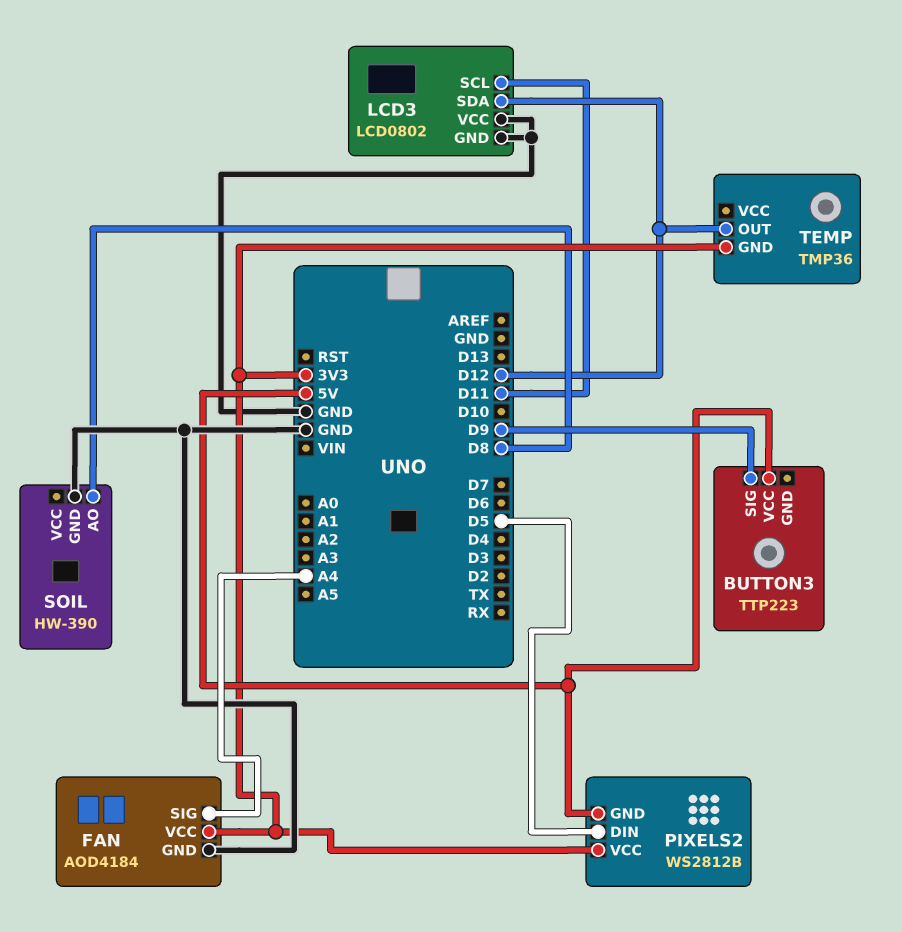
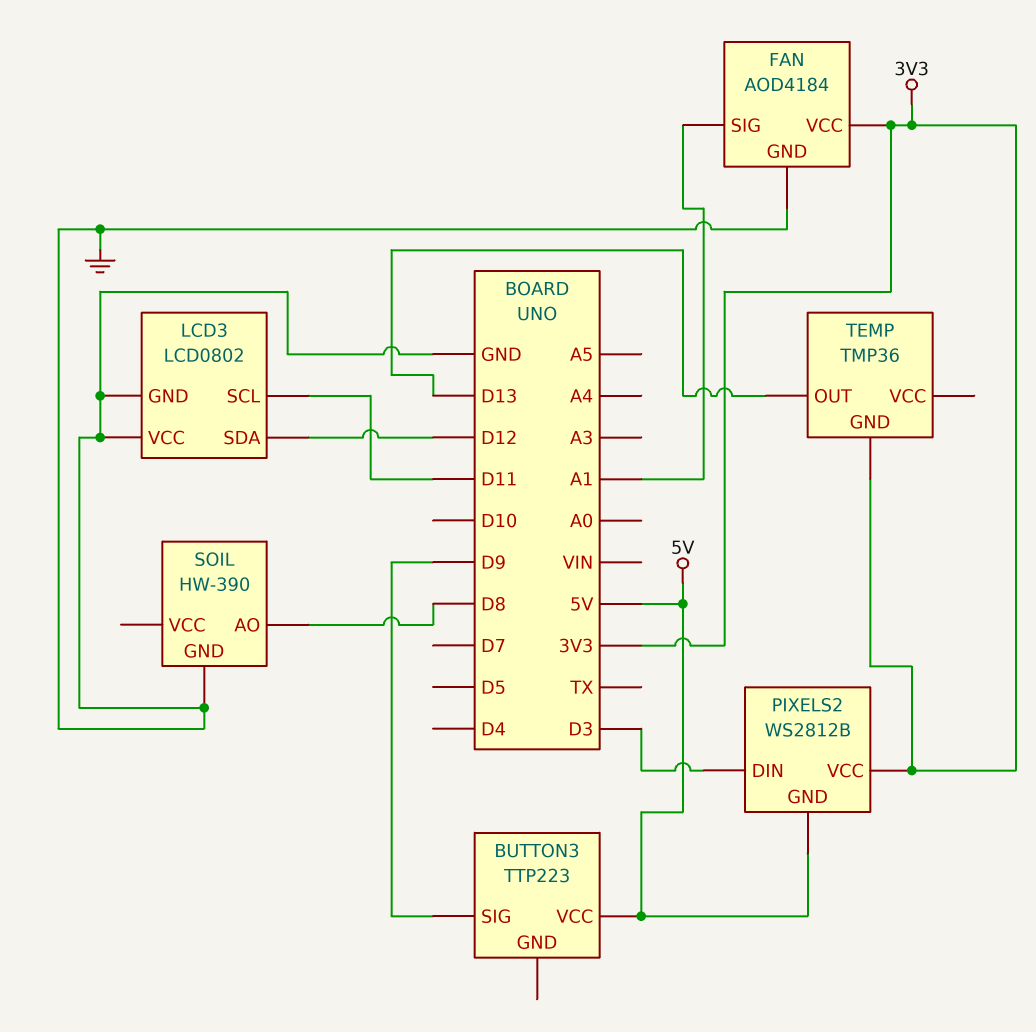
FAN pin SIG: A4 -> A1
PIXELS2 pin DIN: D5 -> D3
TEMP pin OUT: D12 -> D13

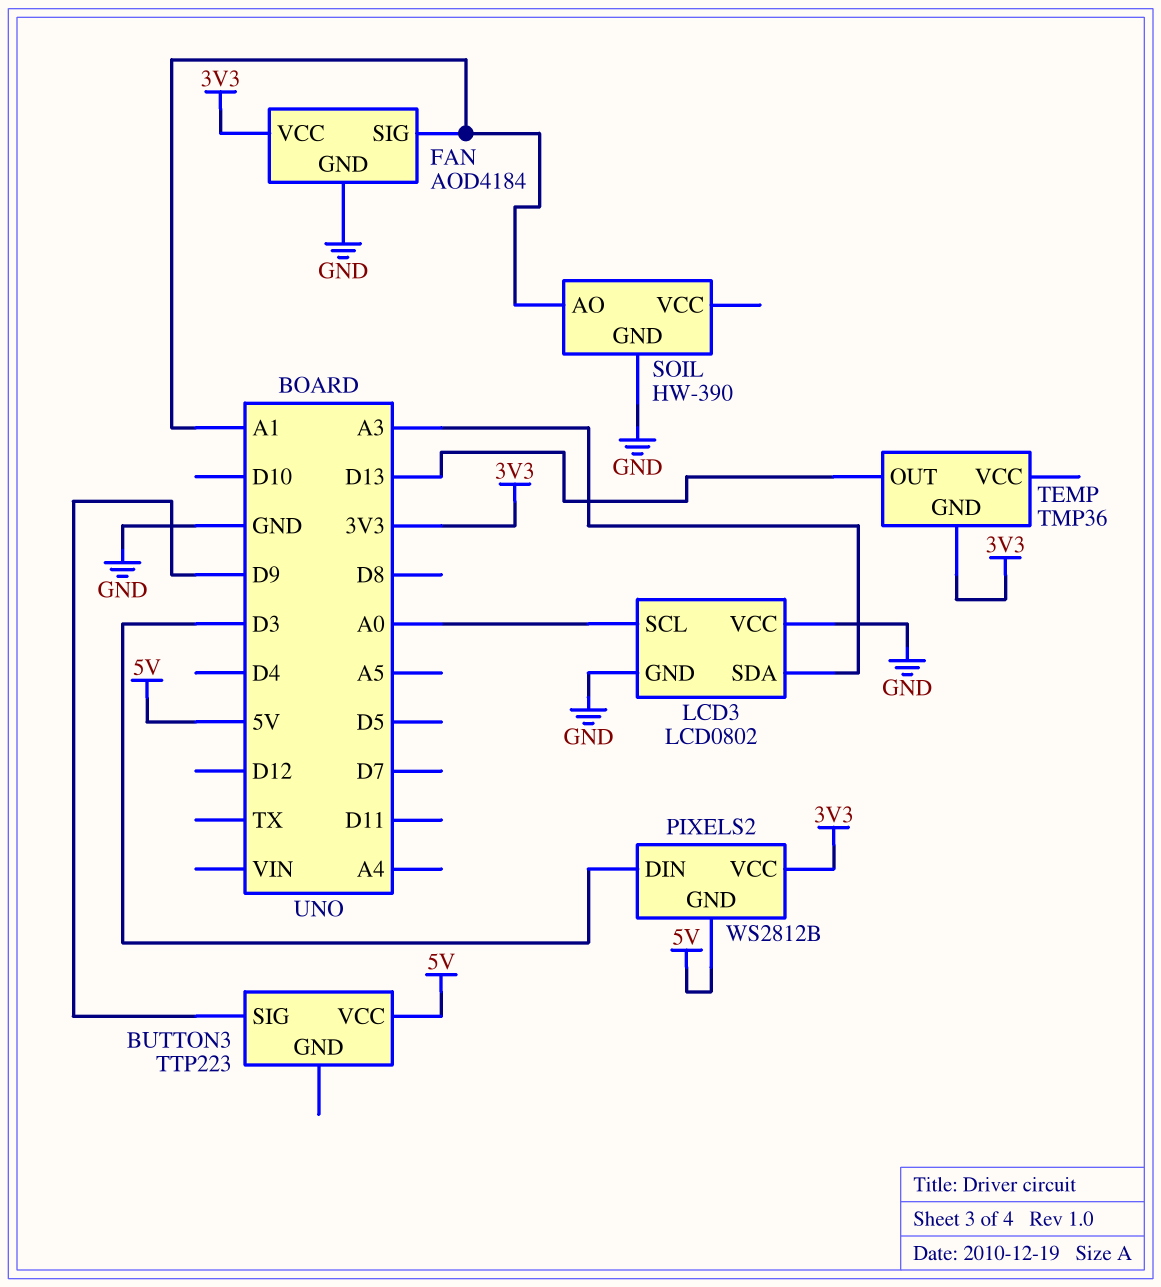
LCD3 pin SCL: D11 -> A0
LCD3 pin SDA: D12 -> A3
SOIL pin AO: D8 -> A1

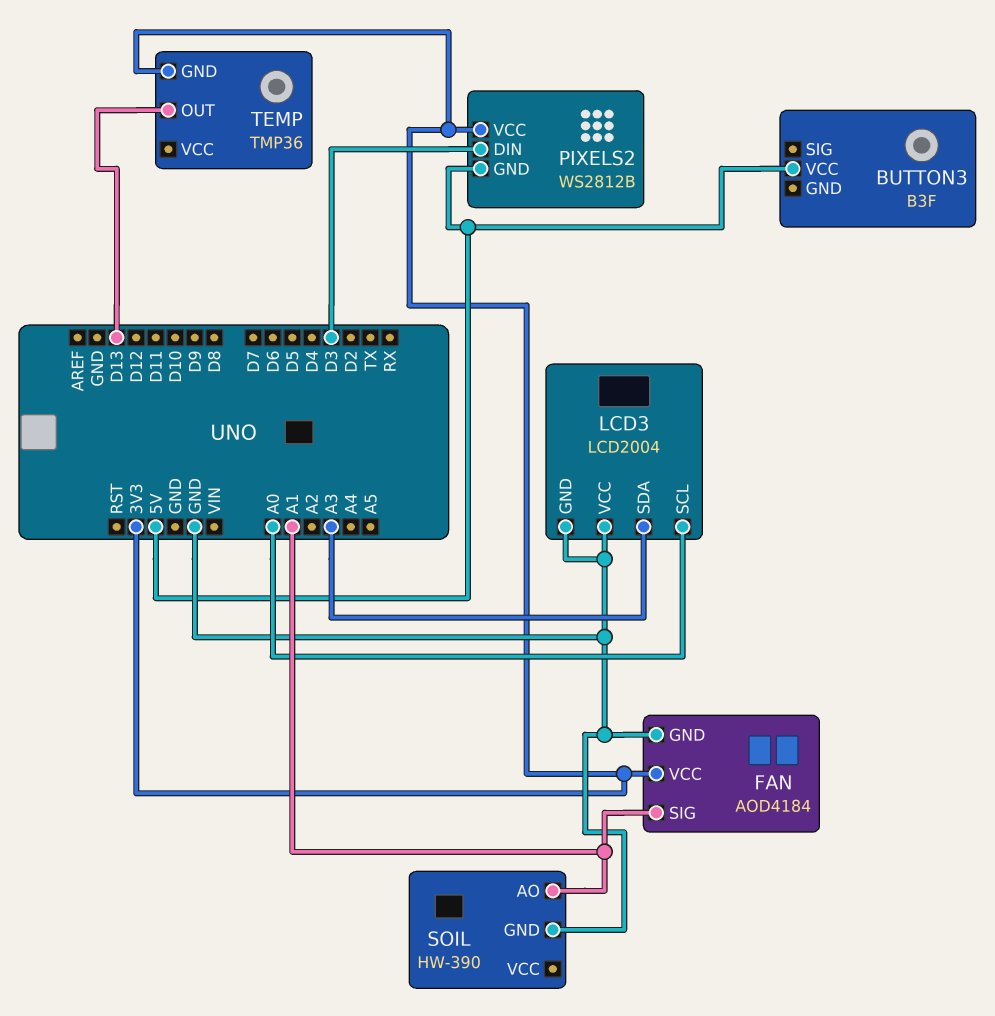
BUTTON3: TTP223 -> B3F
BUTTON3 pin SIG: D9 -> none
LCD3: LCD0802 -> LCD2004

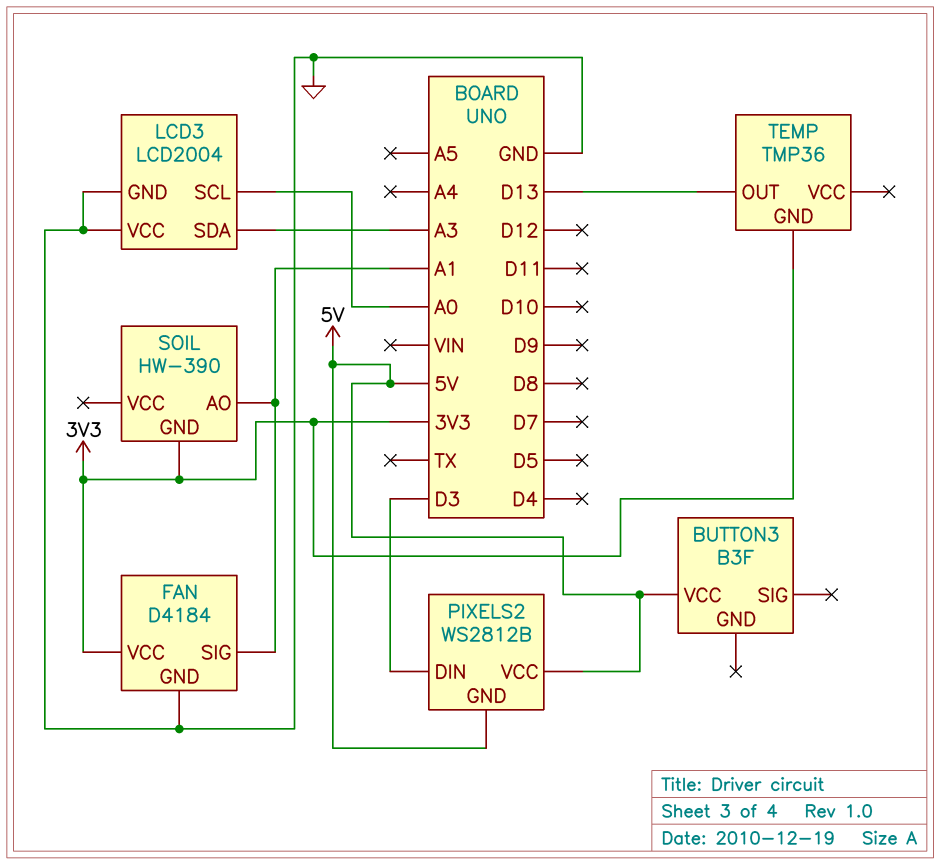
FAN: AOD4184 -> D4184
PIXELS2 pin VCC: 3V3 -> 5V
SOIL pin GND: GND -> 3V3

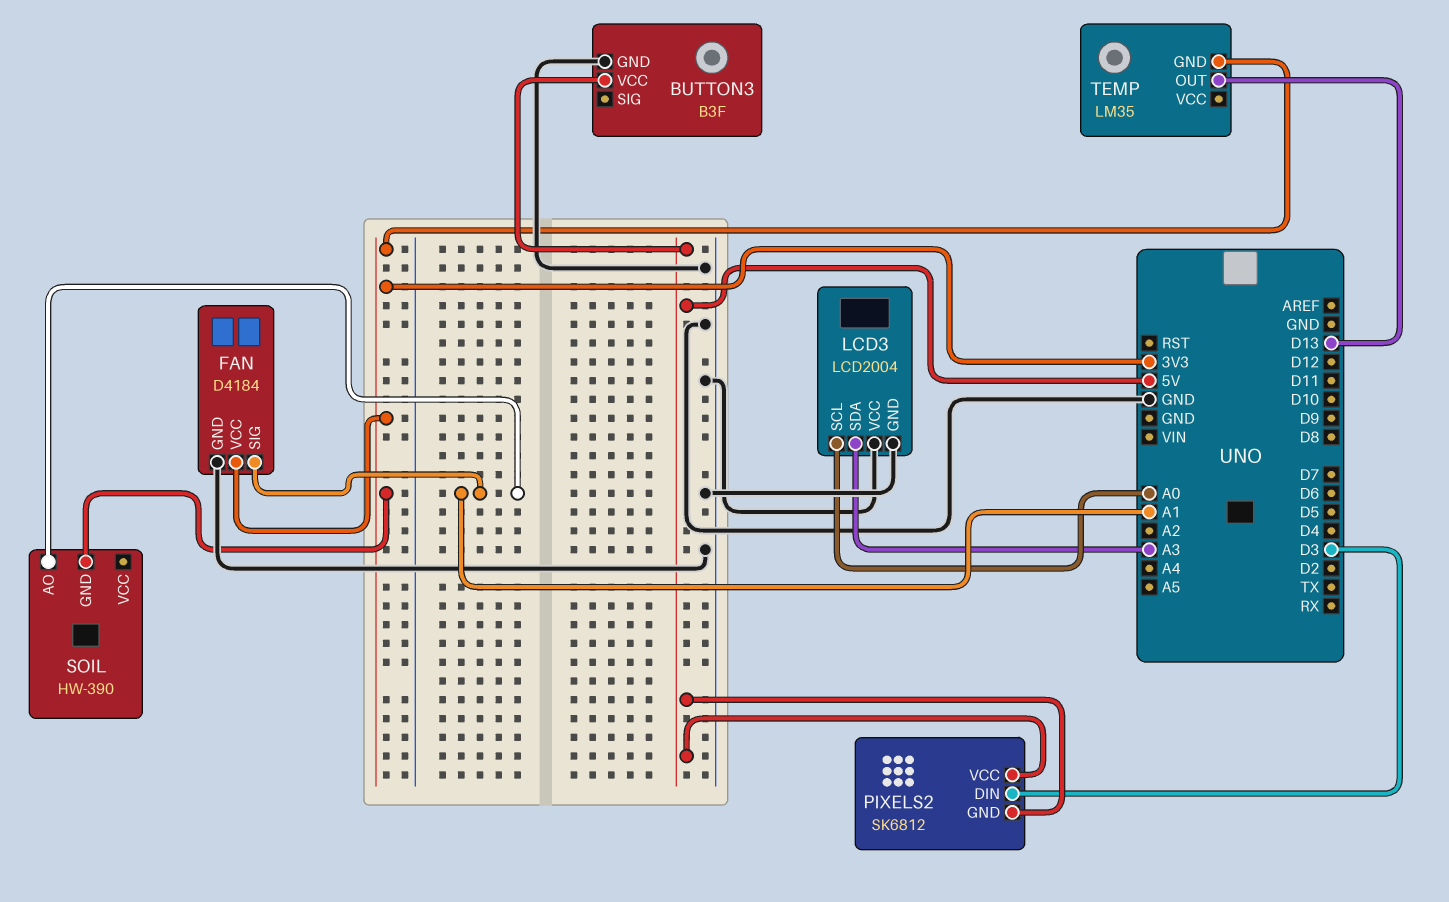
BUTTON3 pin GND: none -> GND
PIXELS2: WS2812B -> SK6812
TEMP: TMP36 -> LM35

